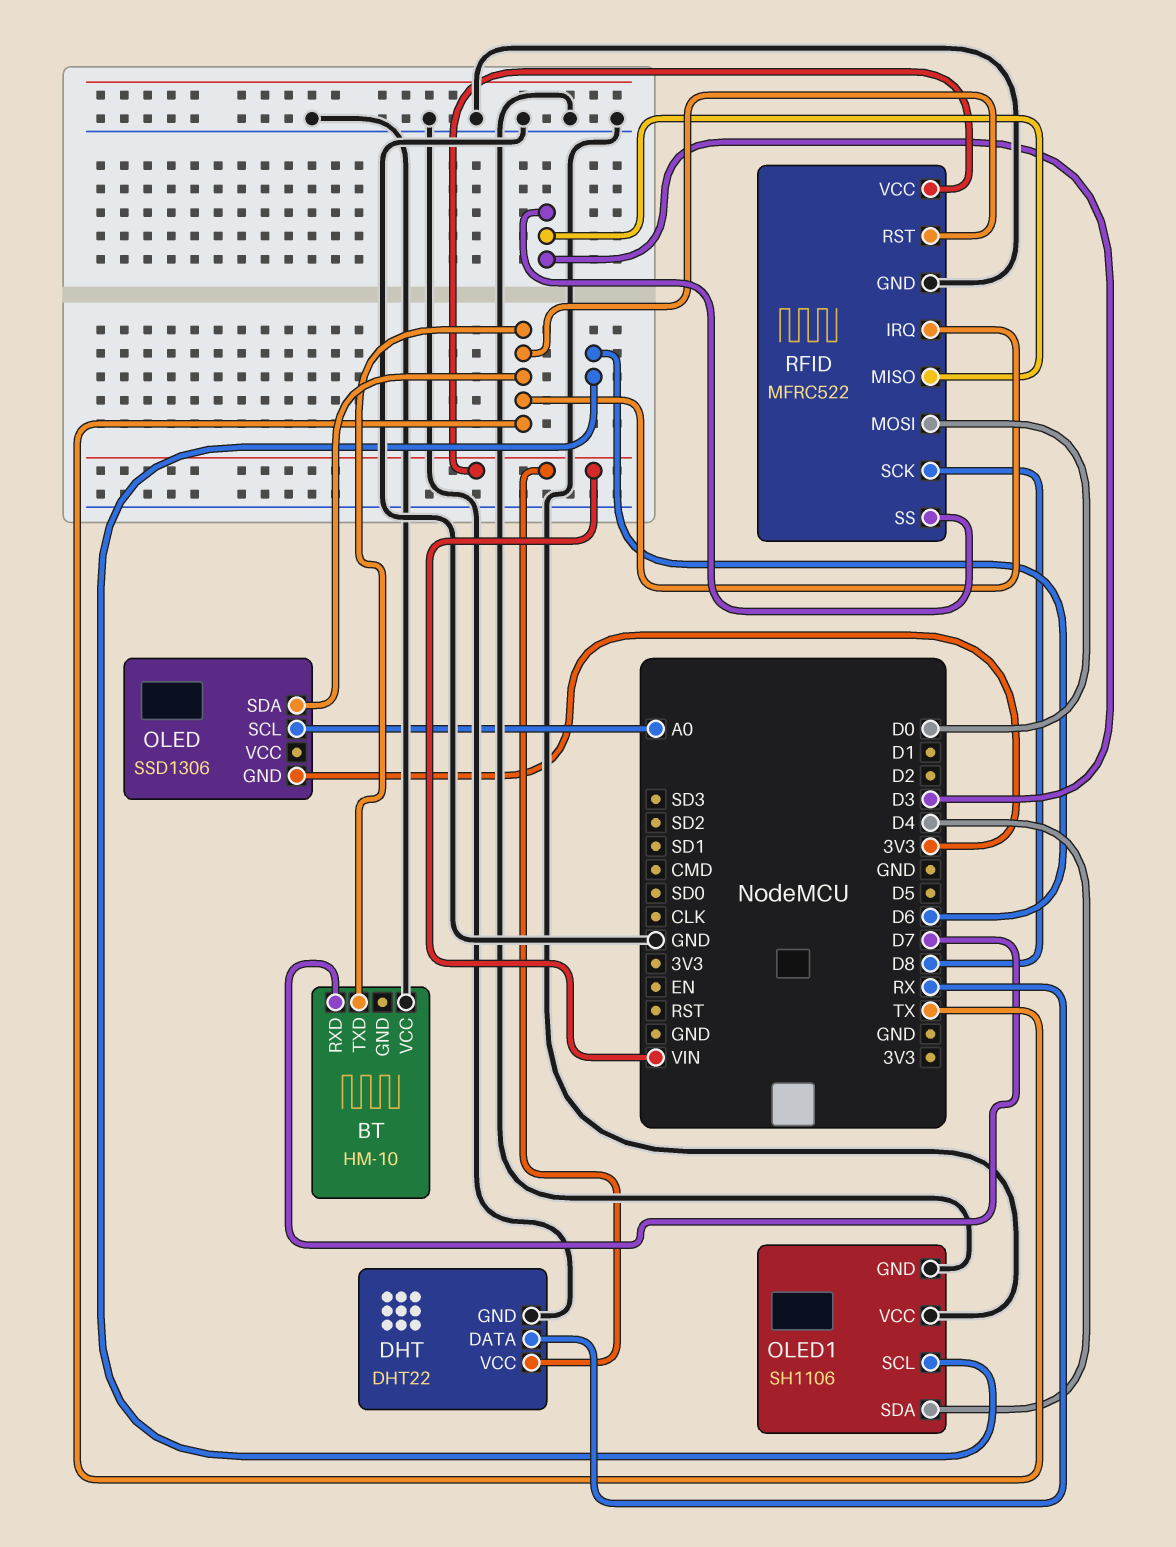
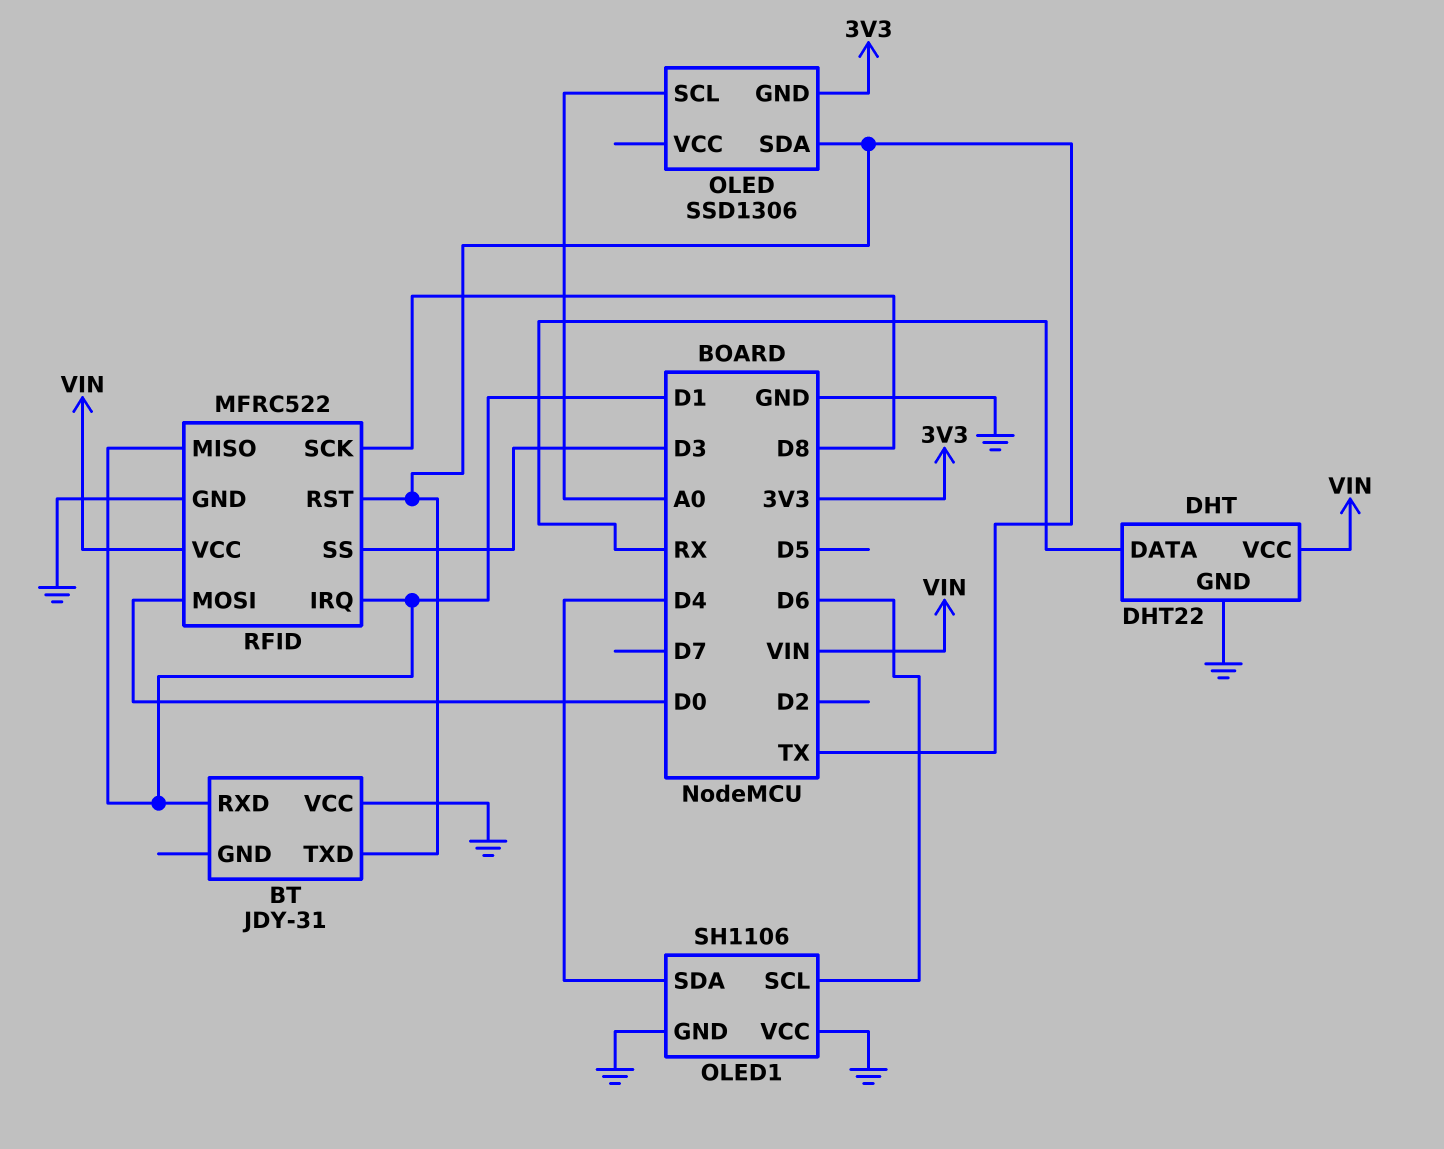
BT: HM-10 -> JDY-31
BT pin RXD: D7 -> D1
RFID pin IRQ: TX -> D1
RFID pin MISO: D3 -> D1

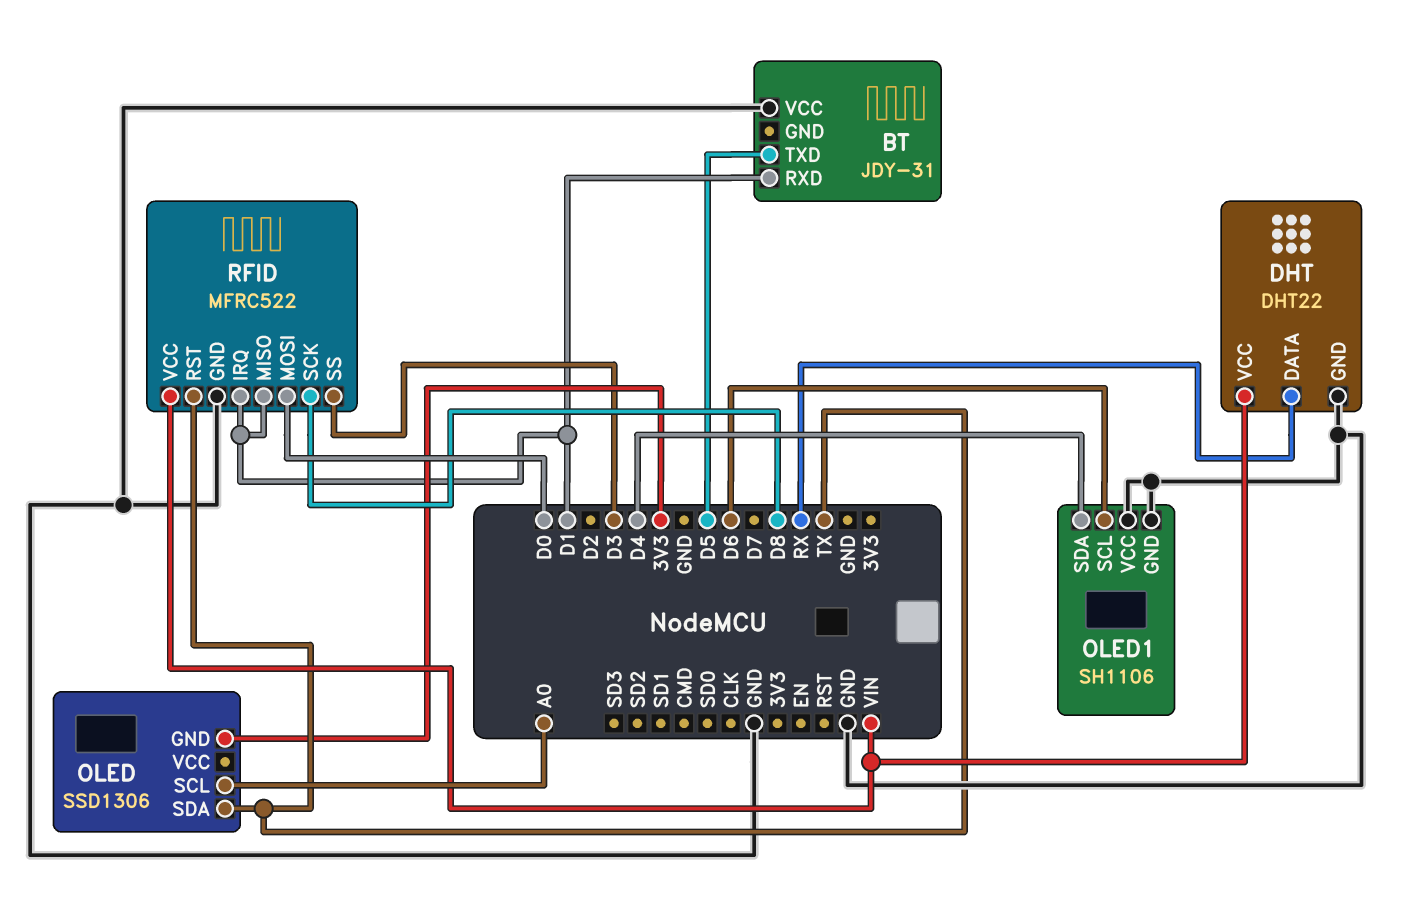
BT pin TXD: TX -> D5

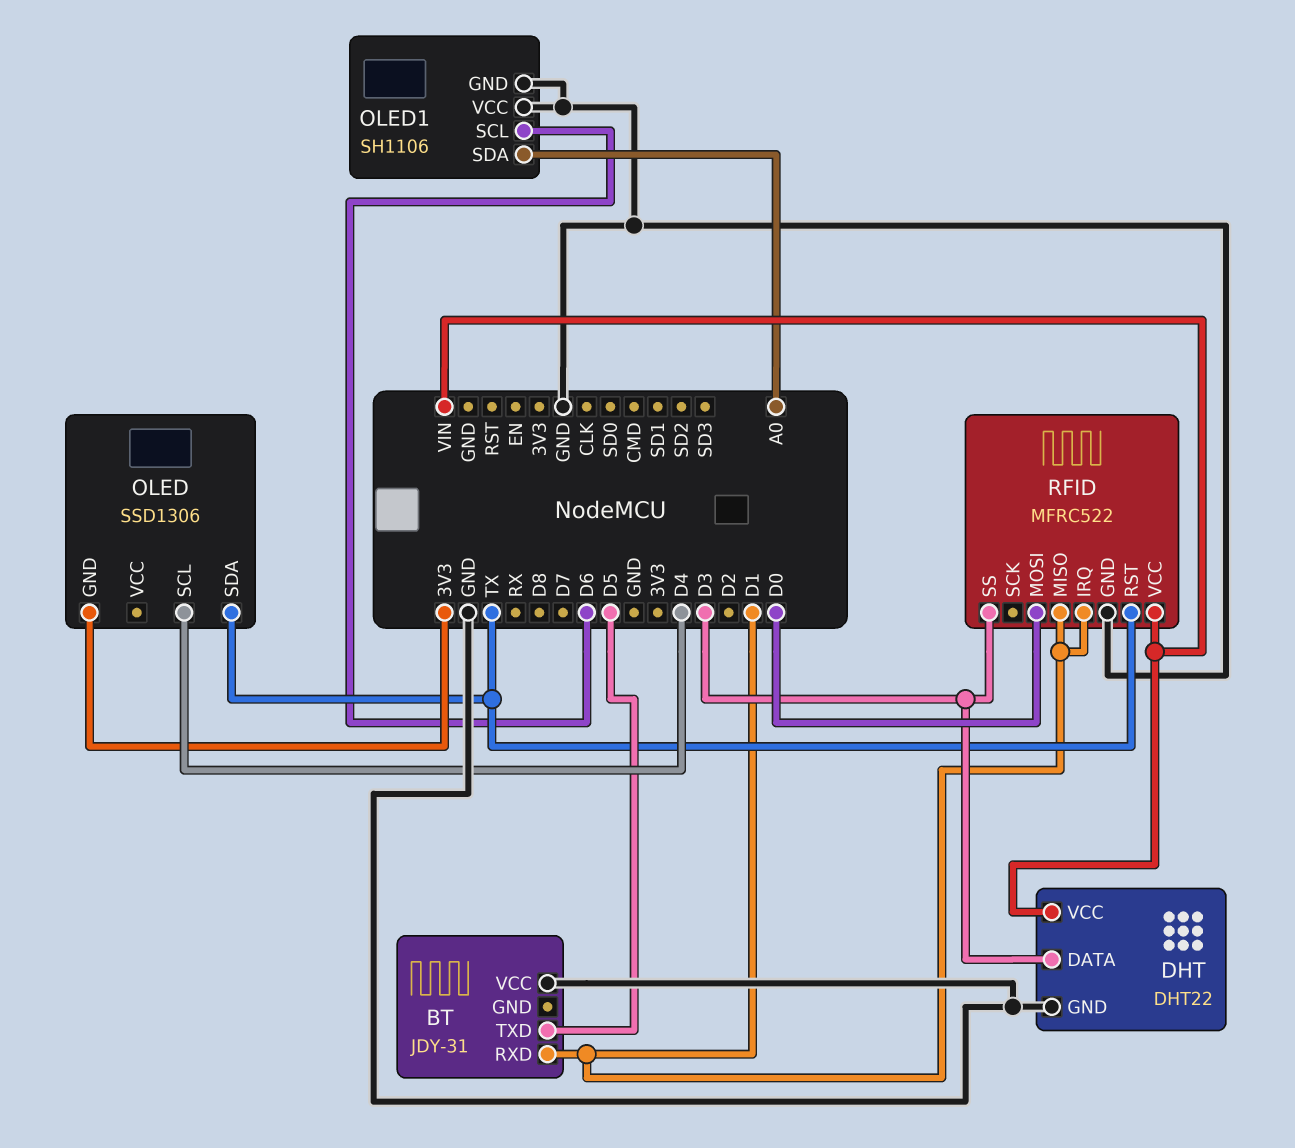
DHT pin DATA: RX -> D3
OLED pin SCL: A0 -> D4
OLED1 pin SDA: D4 -> A0
RFID pin SCK: D8 -> none

